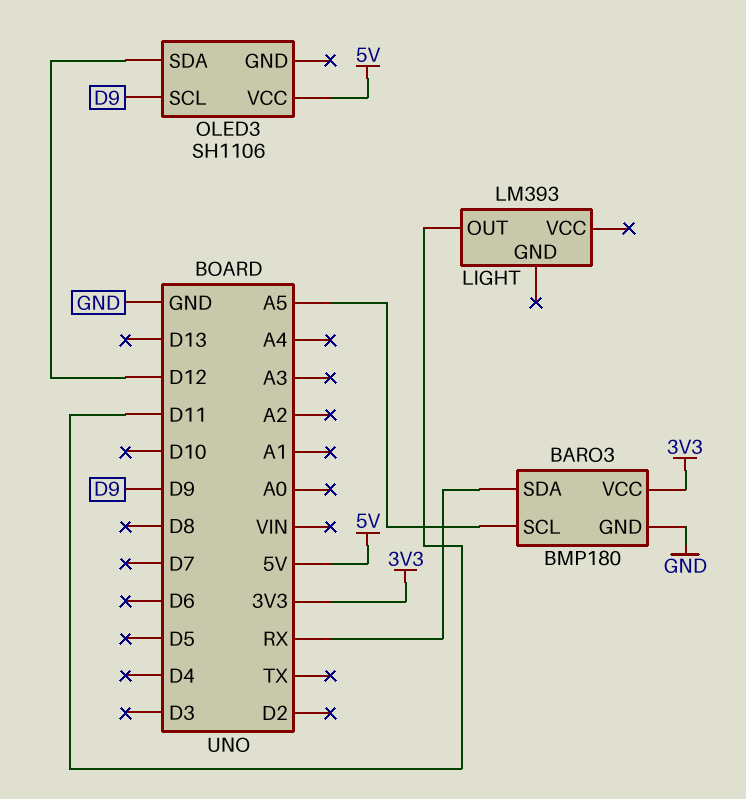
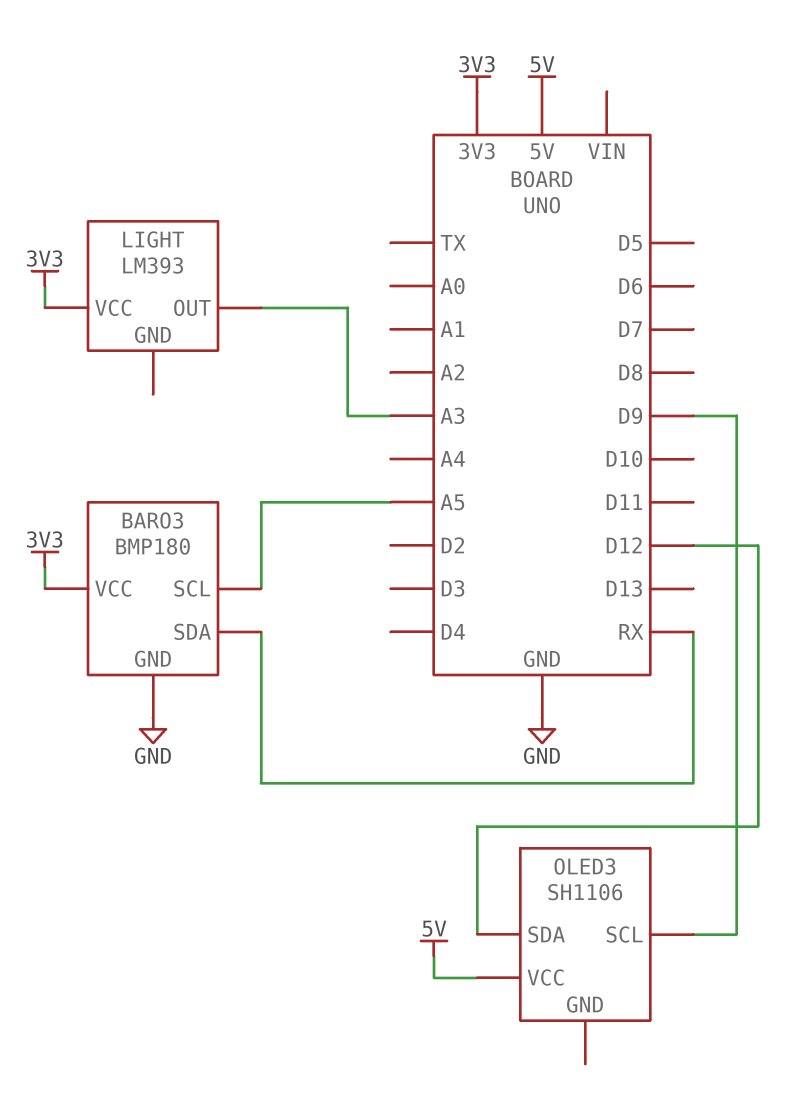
LIGHT pin OUT: D11 -> A3
LIGHT pin VCC: none -> 3V3

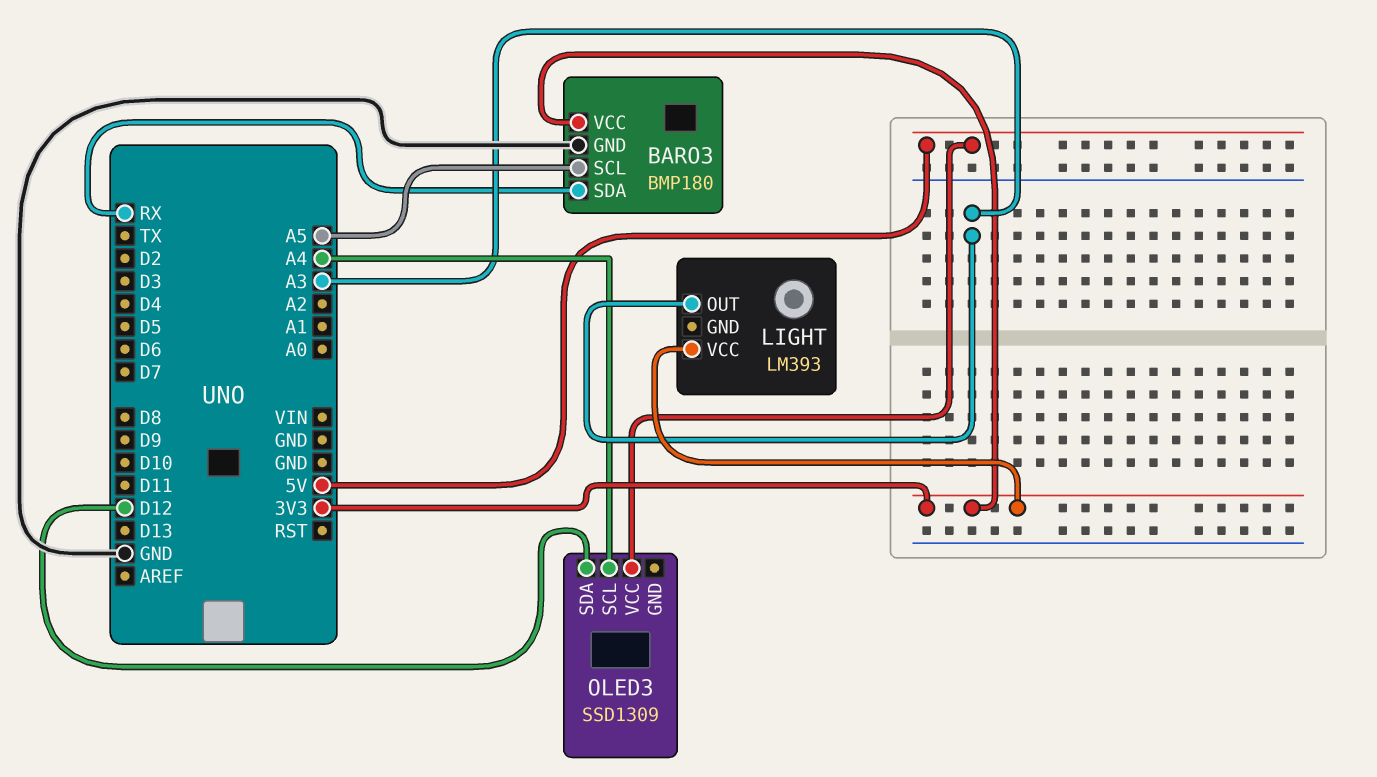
OLED3: SH1106 -> SSD1309
OLED3 pin SCL: D9 -> A4

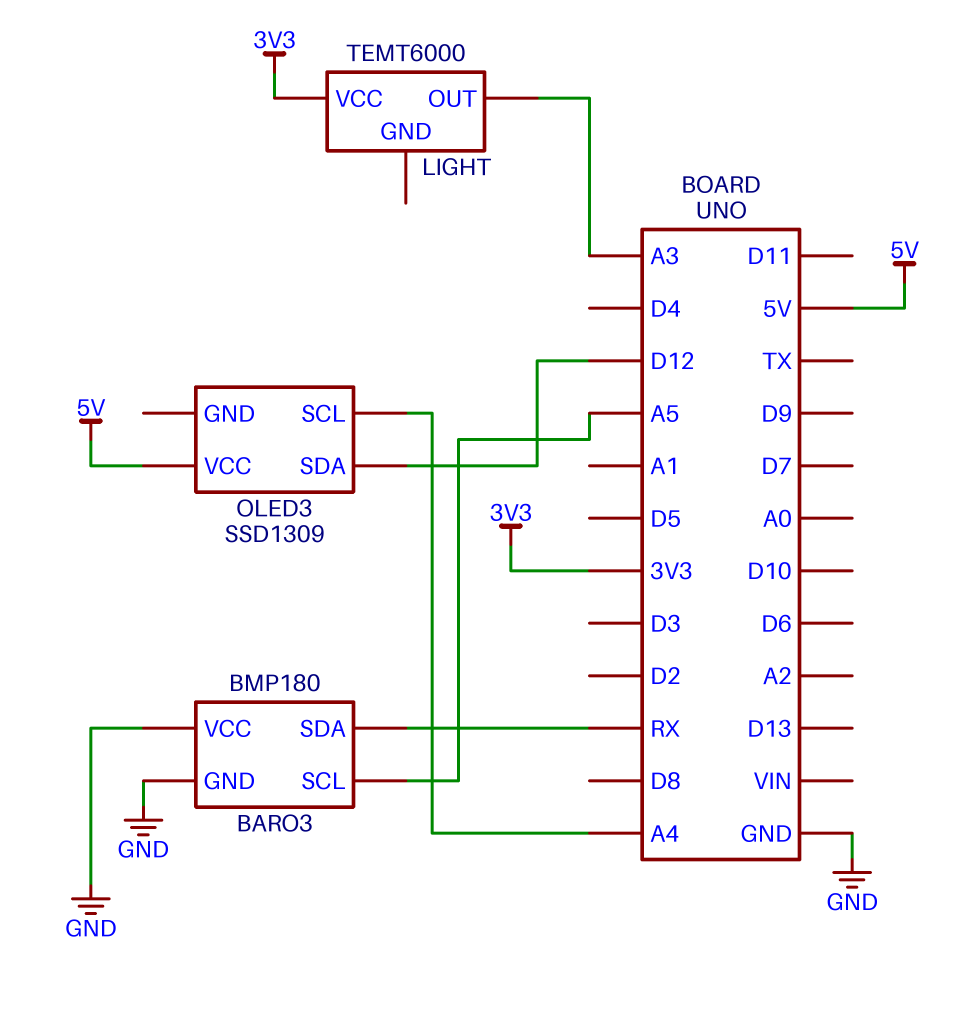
BARO3 pin VCC: 3V3 -> GND
LIGHT: LM393 -> TEMT6000

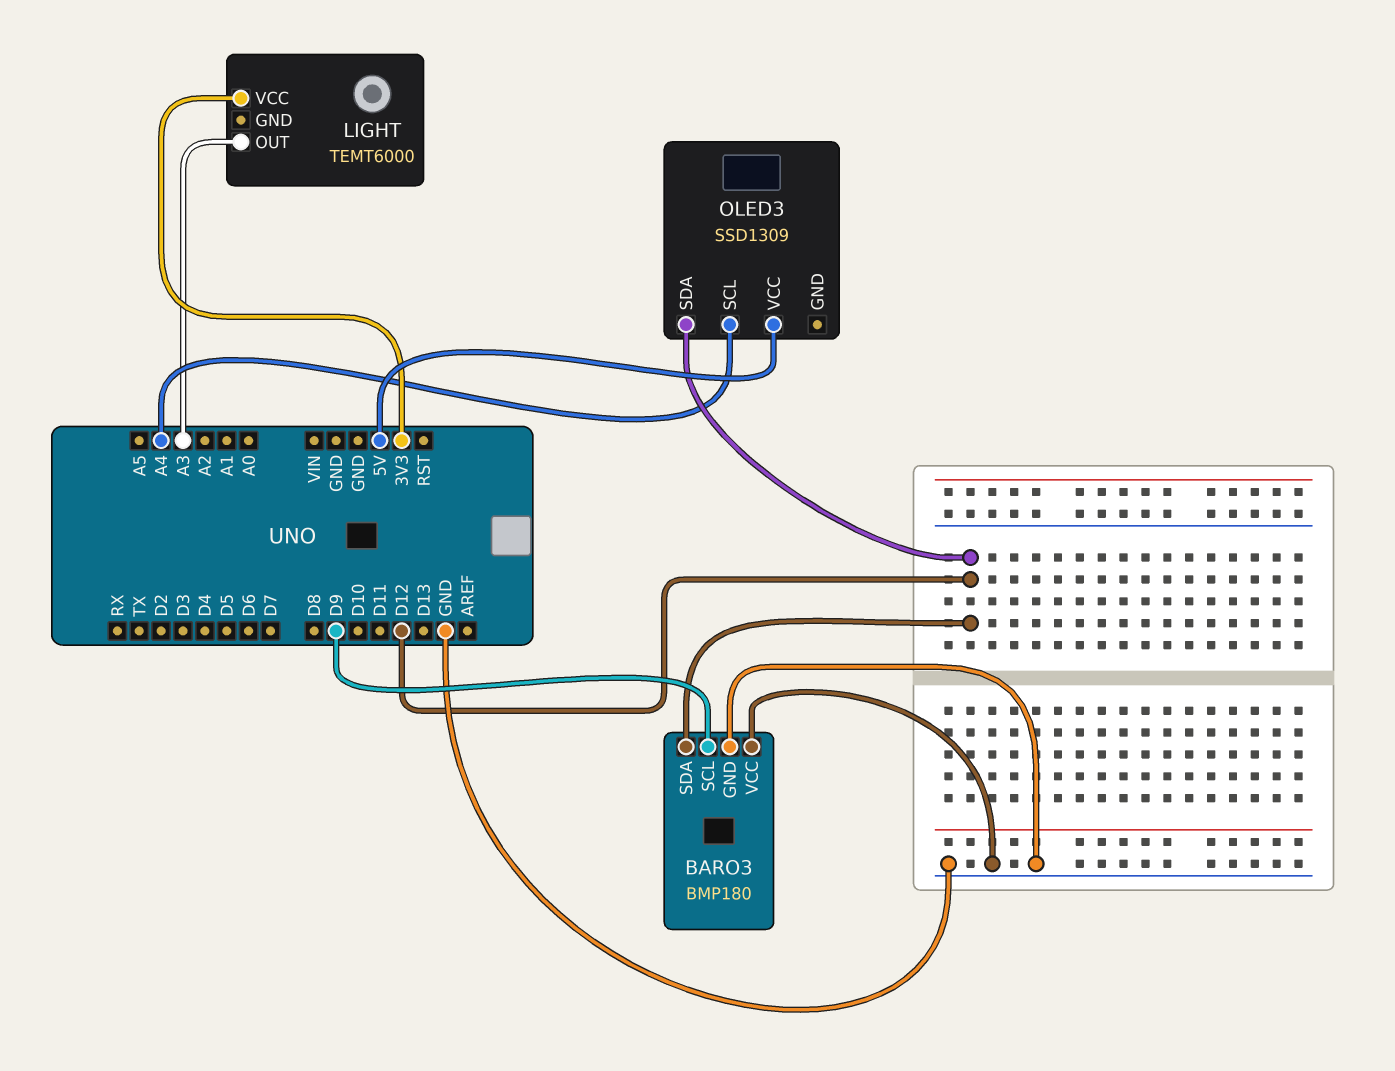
BARO3 pin SCL: A5 -> D9
BARO3 pin SDA: RX -> D12

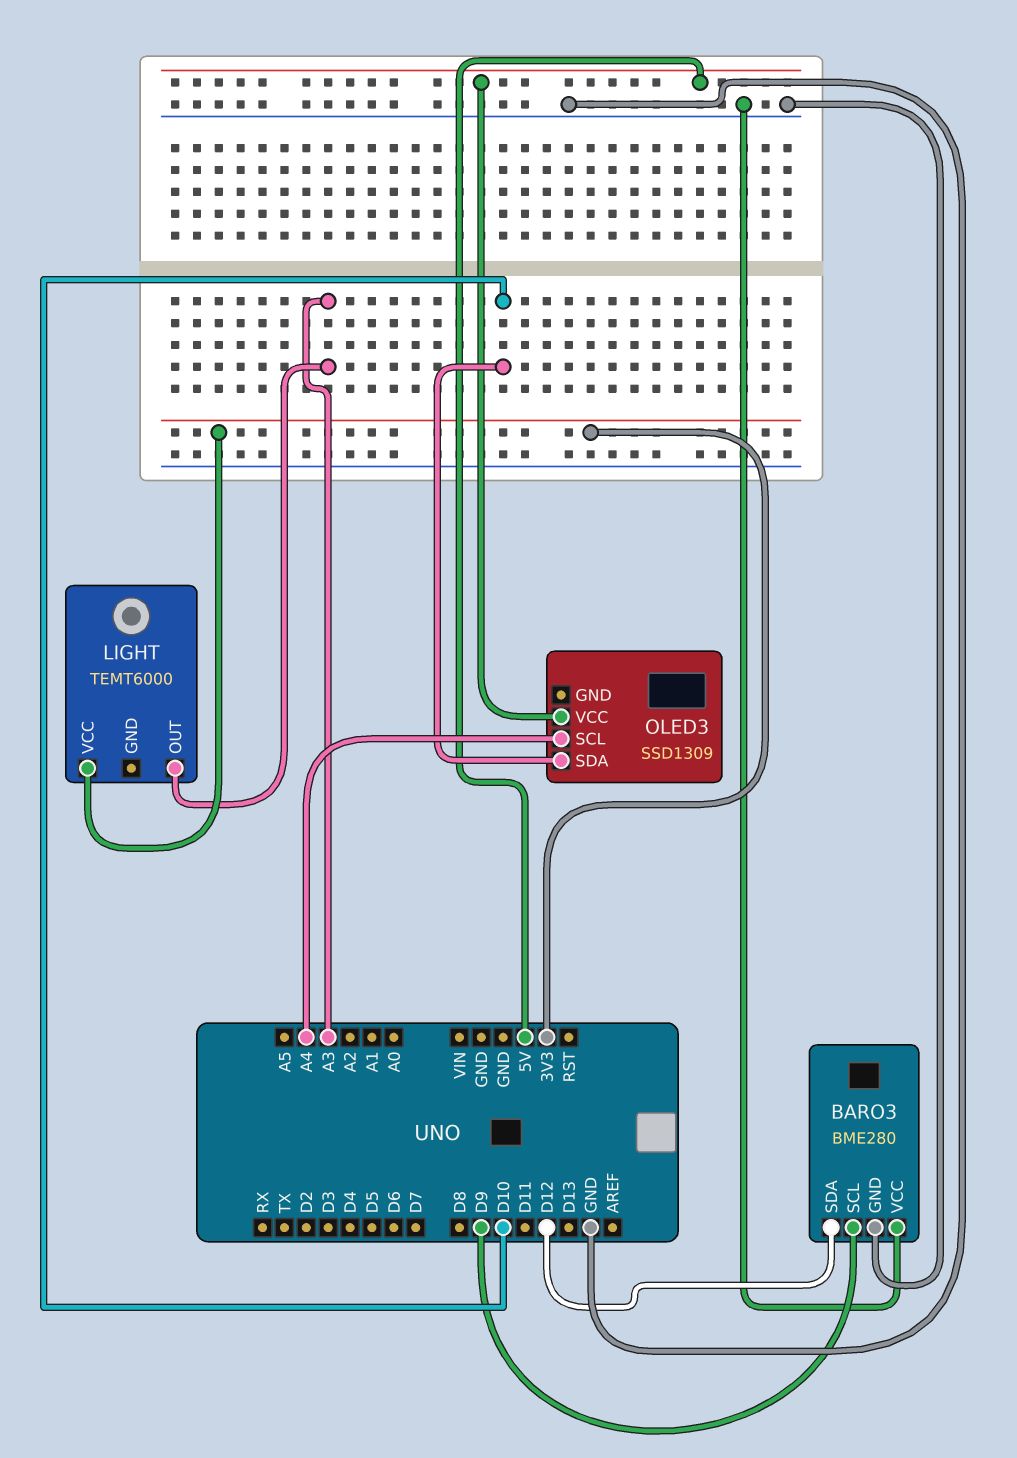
BARO3: BMP180 -> BME280
OLED3 pin SDA: D12 -> D10

